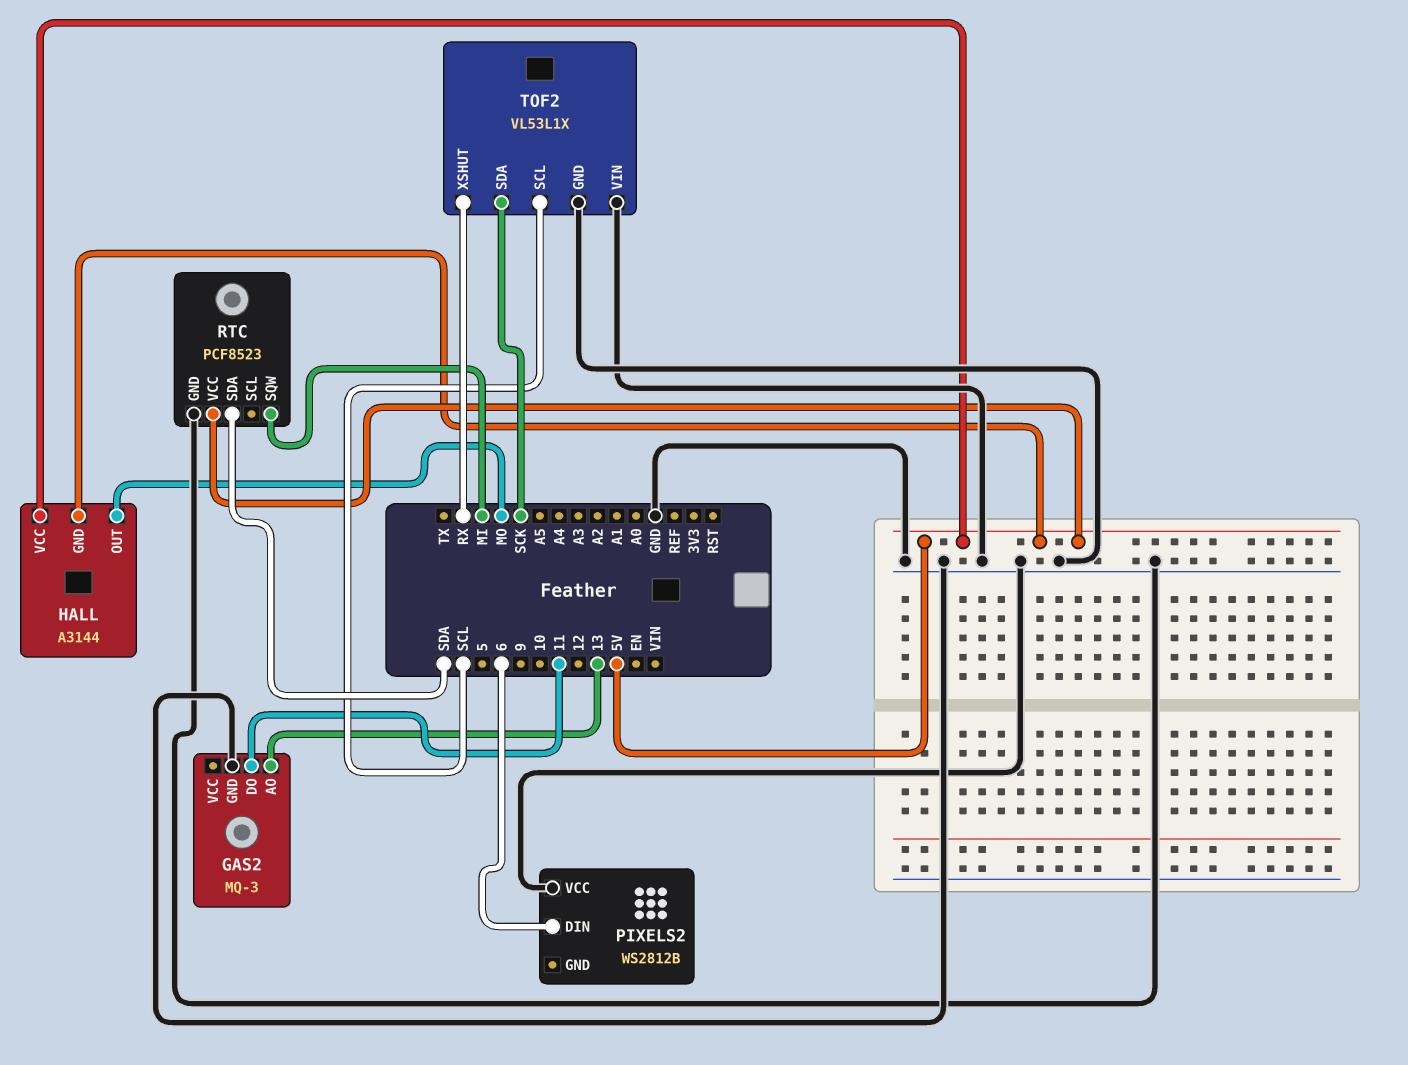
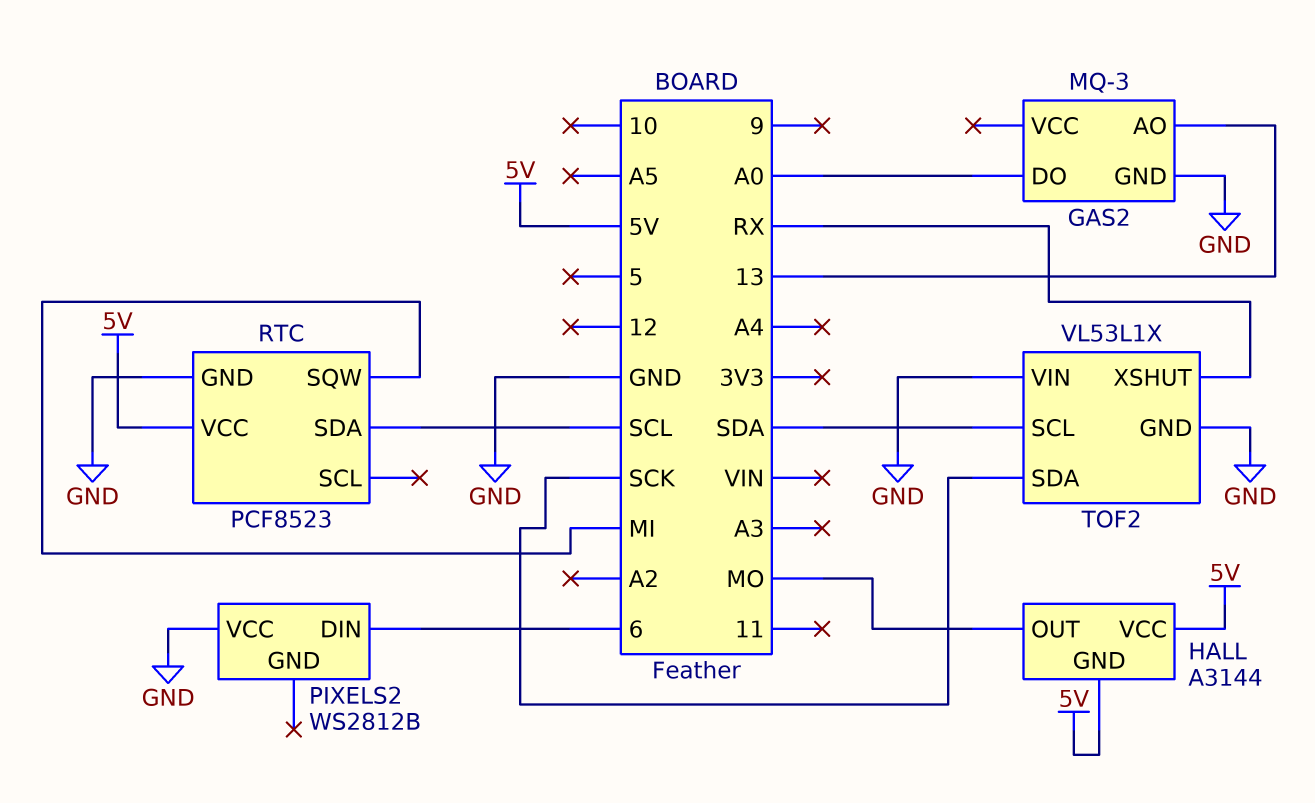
GAS2 pin DO: 11 -> A0
RTC pin SDA: SDA -> SCL
TOF2 pin SCL: SCL -> SDA

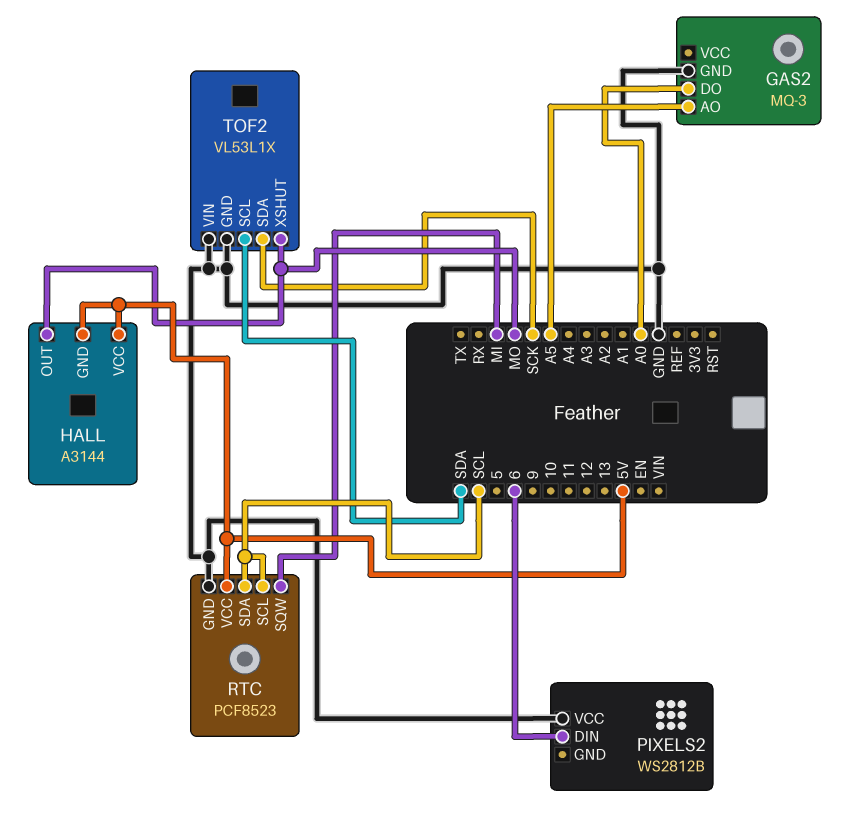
GAS2 pin AO: 13 -> A5
RTC pin SCL: none -> SCL
TOF2 pin XSHUT: RX -> MO

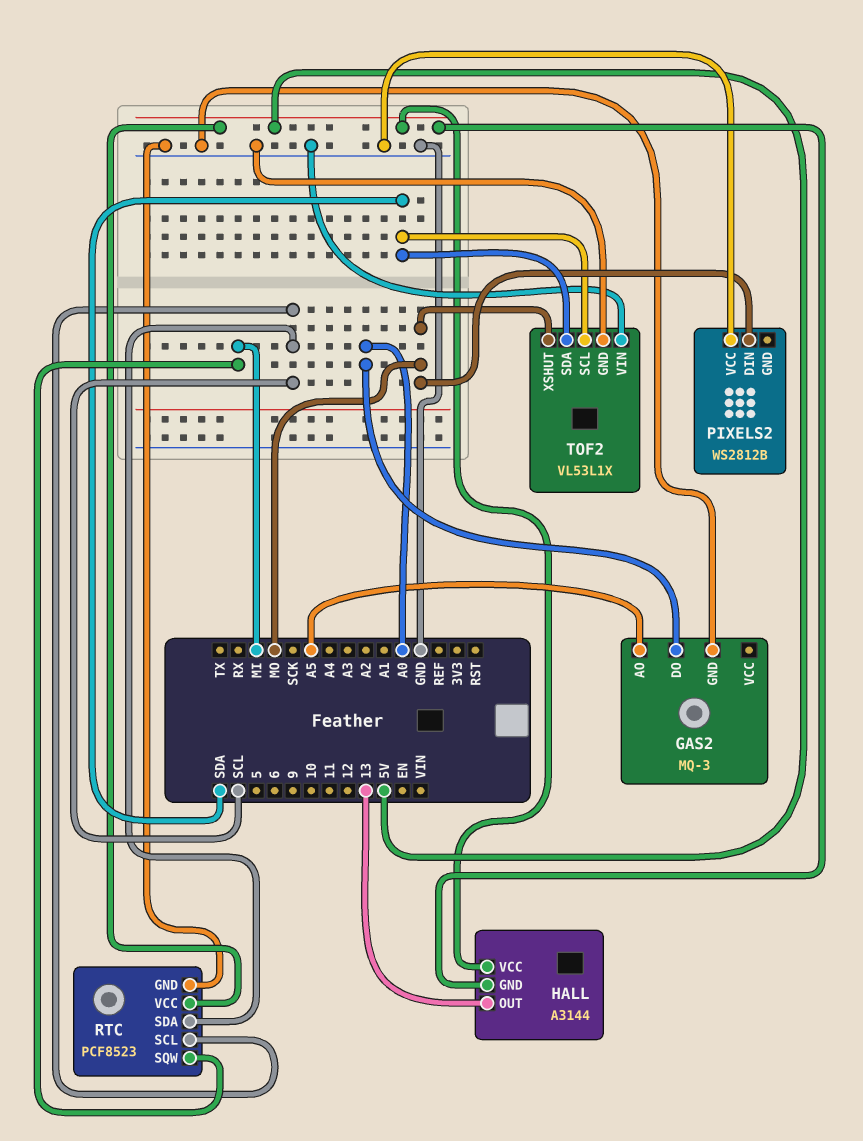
HALL pin OUT: MO -> 13
PIXELS2 pin DIN: 6 -> MO
TOF2 pin SDA: SCK -> SDA

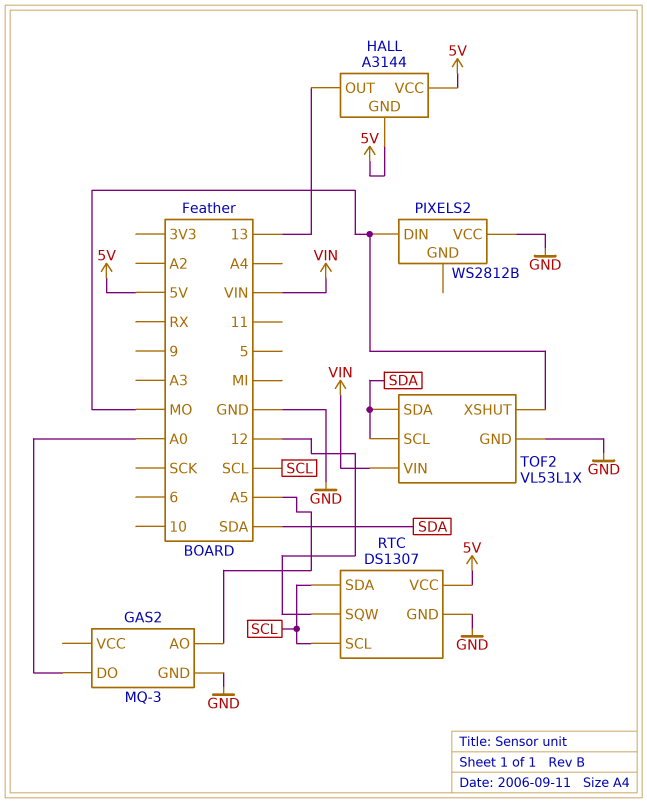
RTC: PCF8523 -> DS1307
RTC pin SQW: MI -> 12
TOF2 pin VIN: GND -> VIN

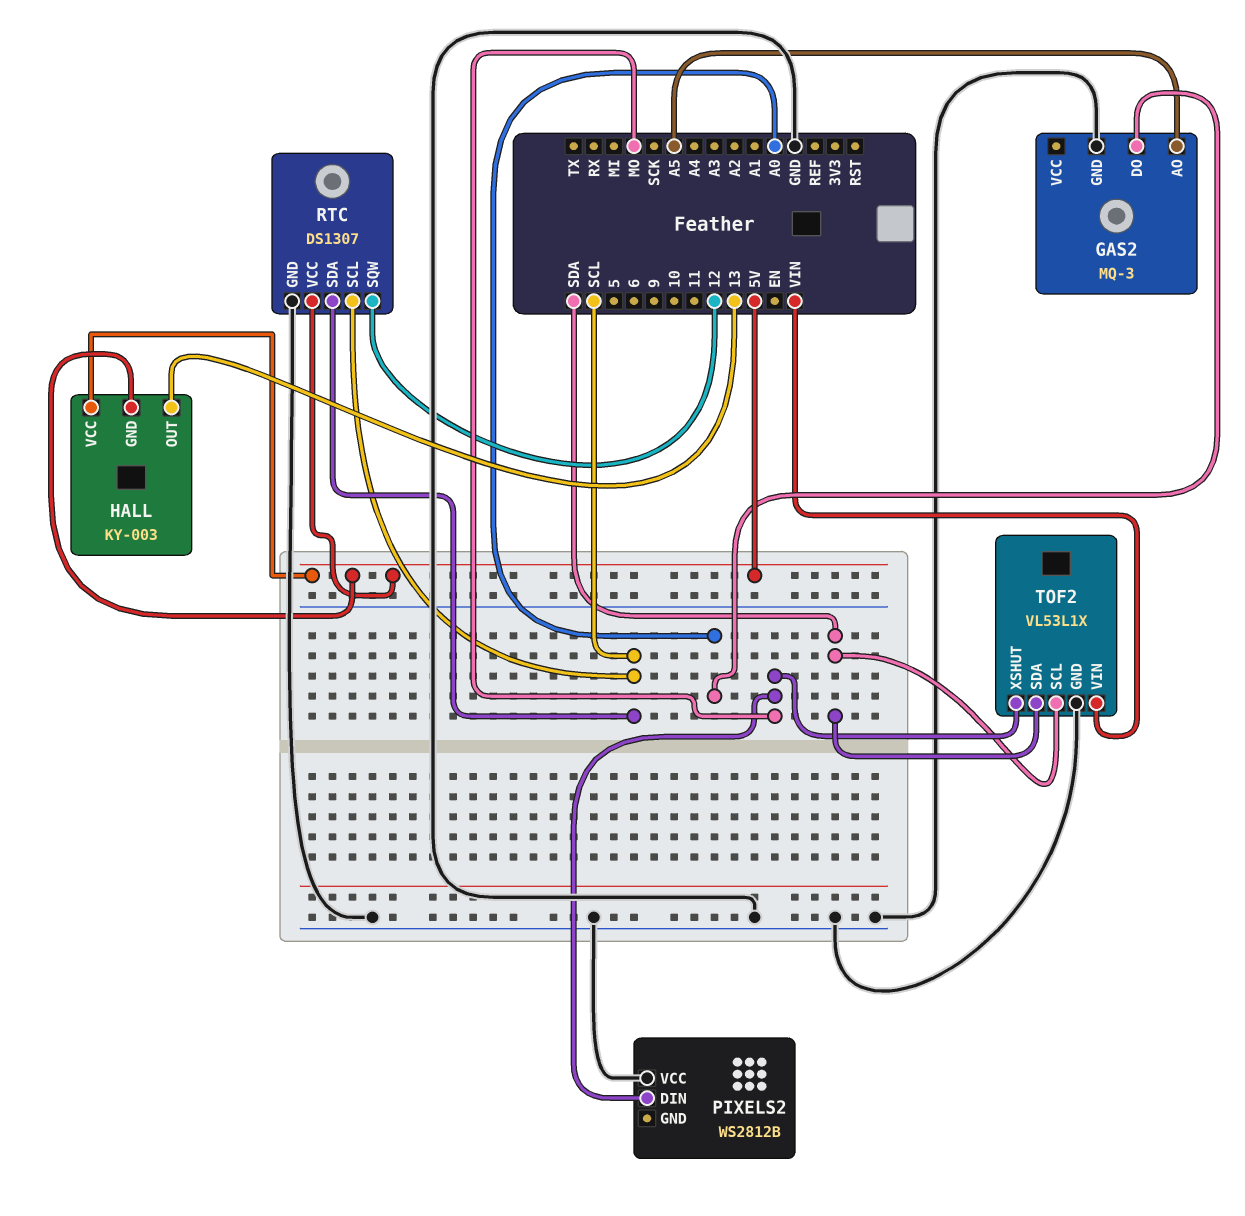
HALL: A3144 -> KY-003

